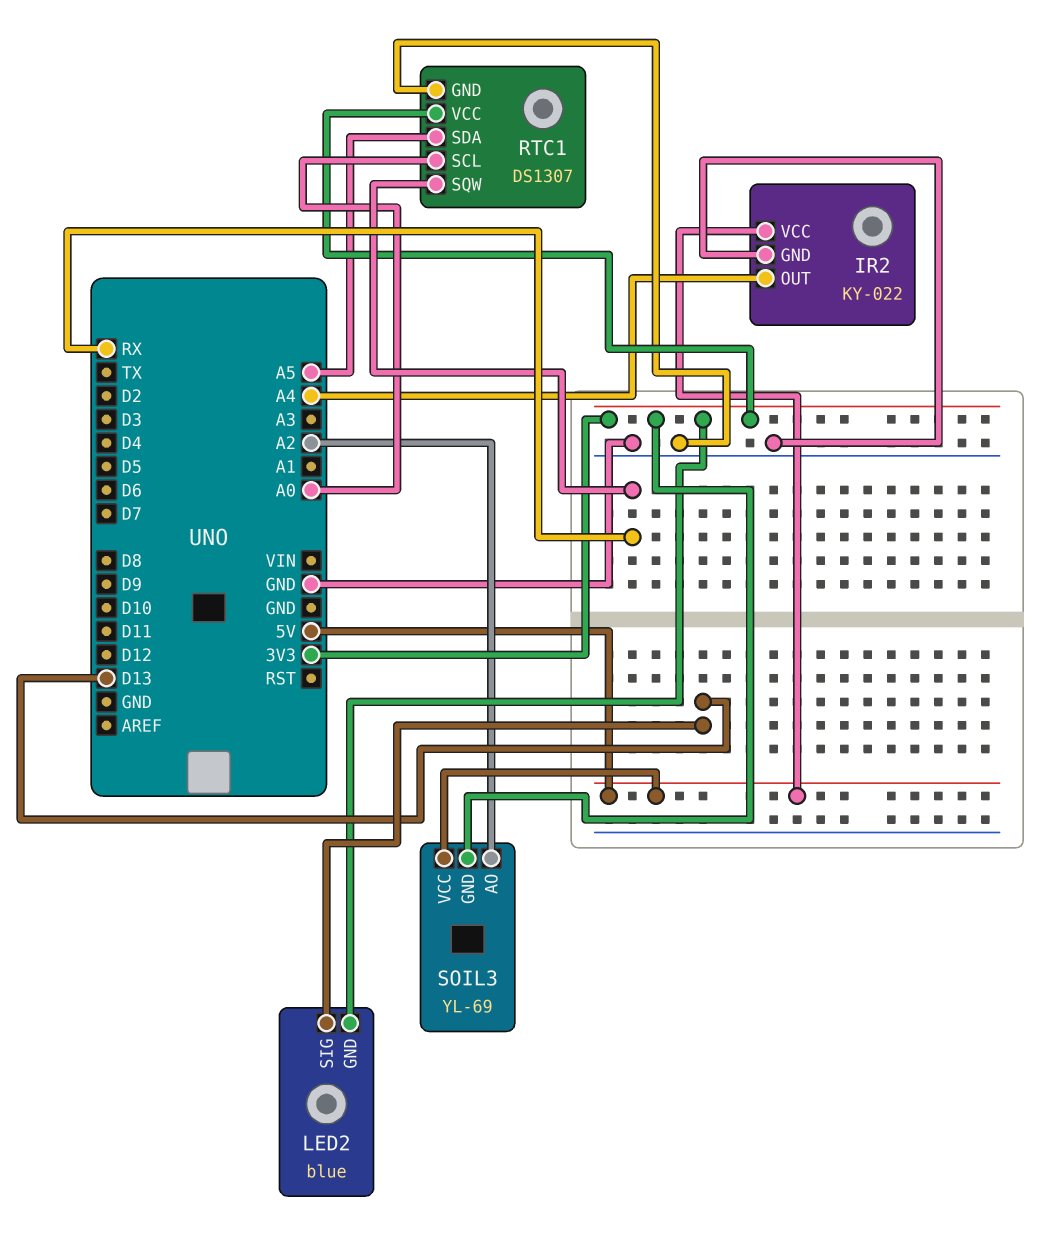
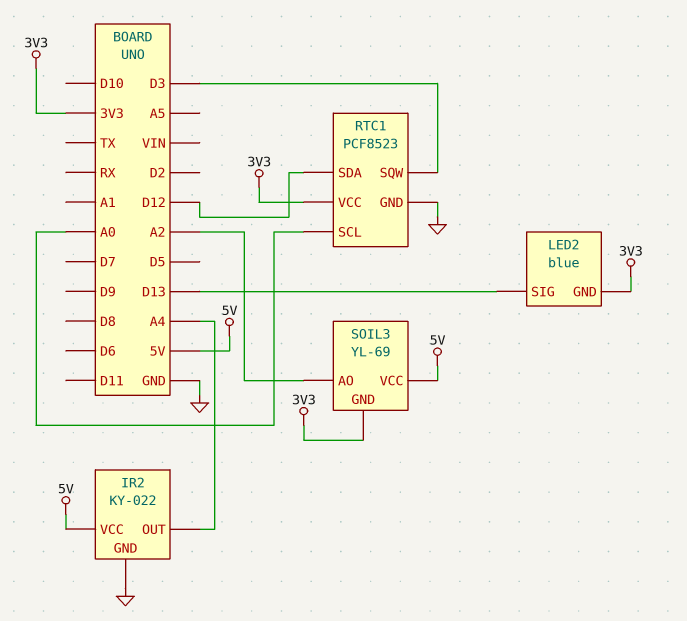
RTC1: DS1307 -> PCF8523
RTC1 pin SDA: A5 -> D12
RTC1 pin SQW: RX -> D3

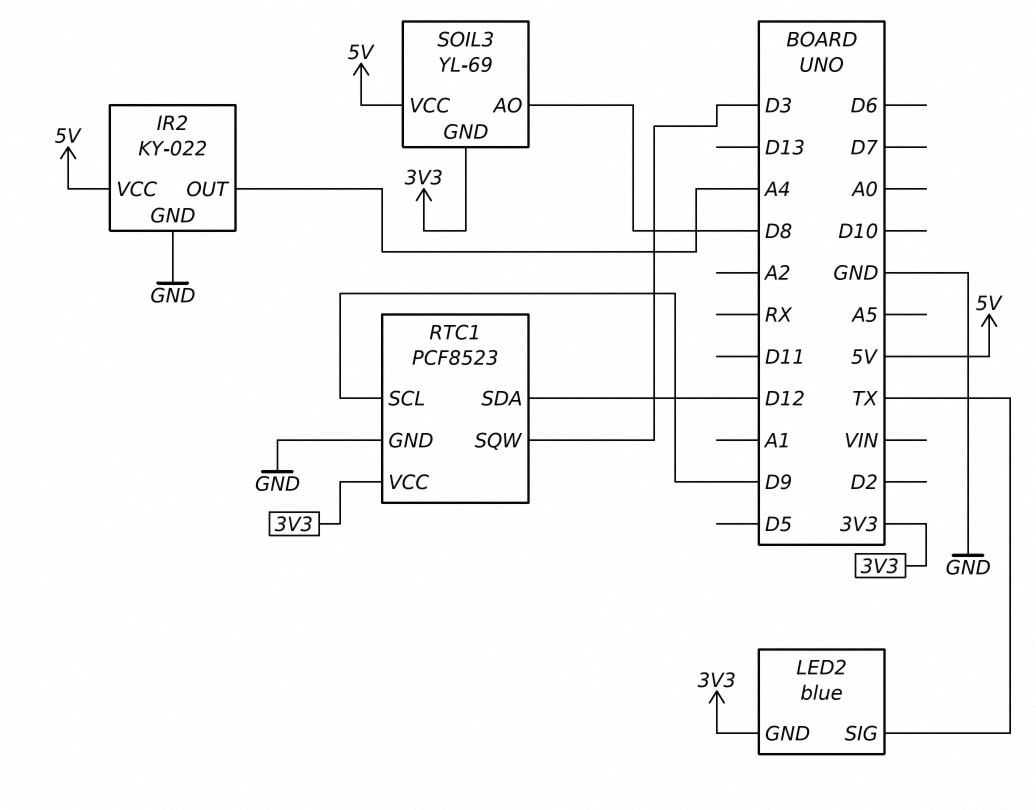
LED2 pin SIG: D13 -> TX
RTC1 pin SCL: A0 -> D9
SOIL3 pin AO: A2 -> D8

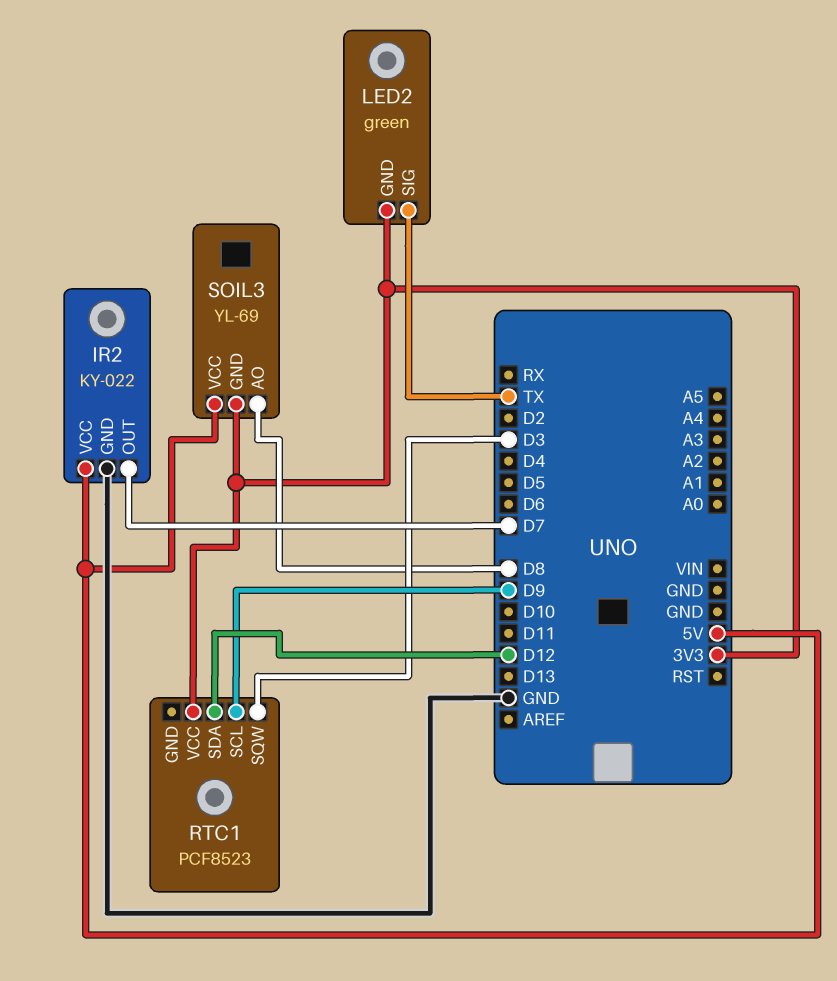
IR2 pin OUT: A4 -> D7
LED2: blue -> green
RTC1 pin GND: GND -> none

